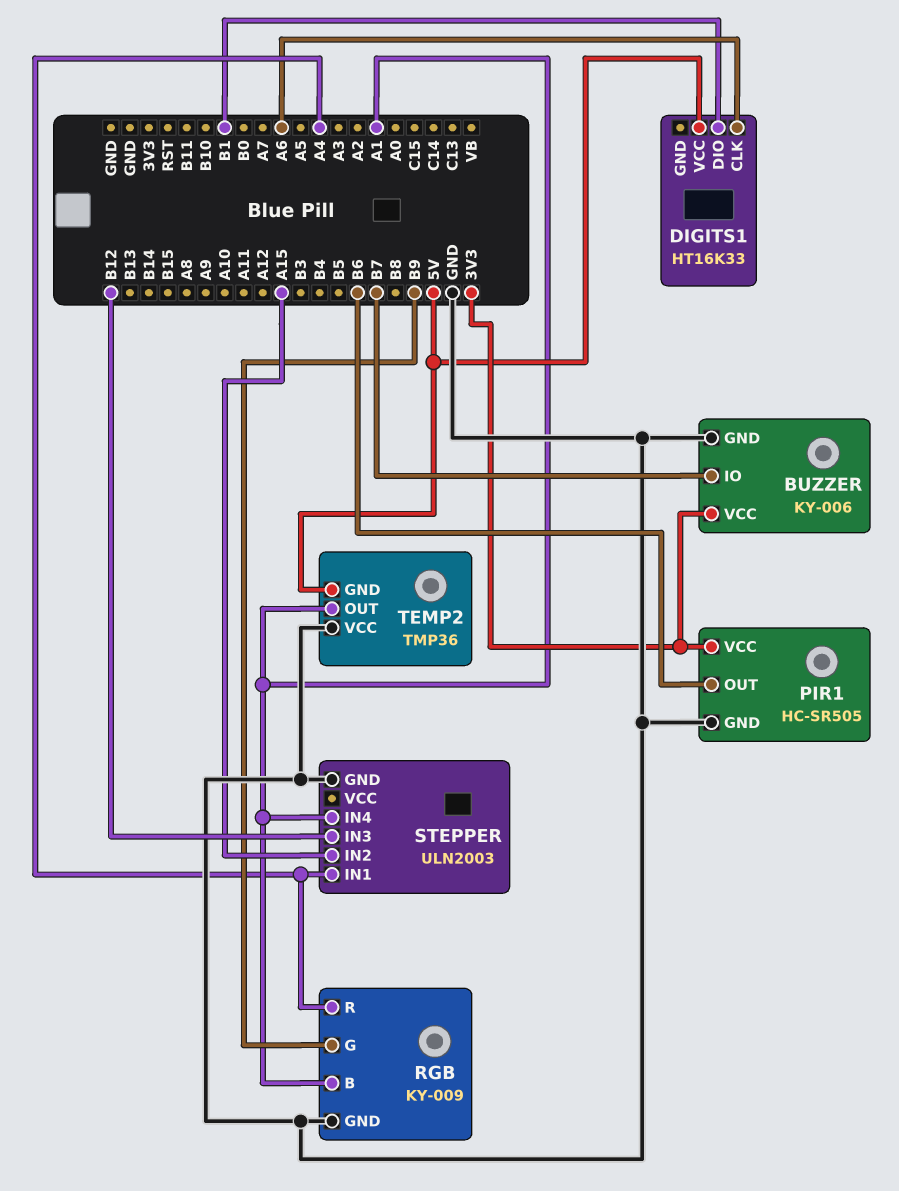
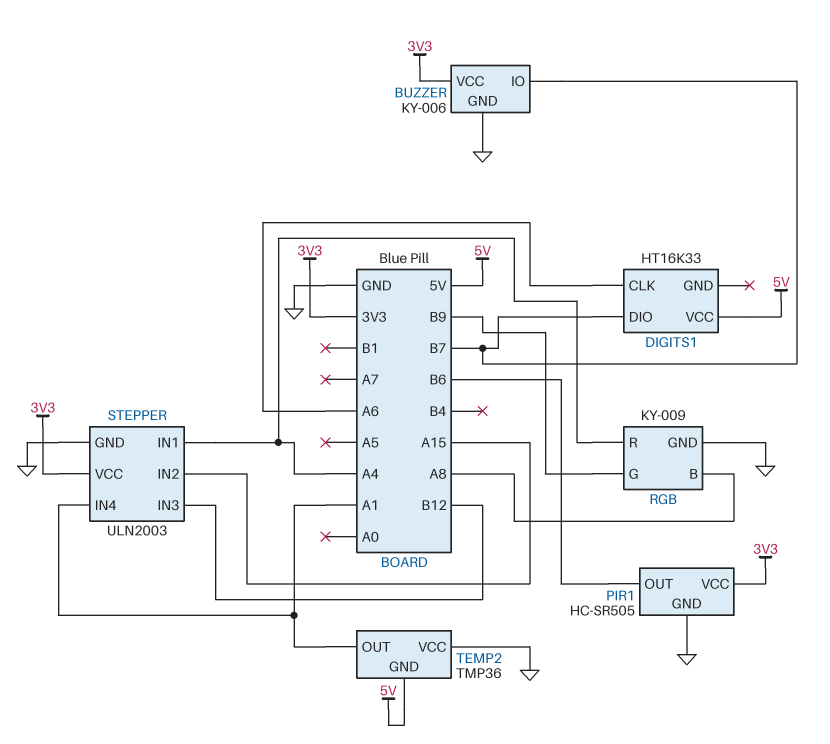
DIGITS1 pin DIO: B1 -> B7
RGB pin B: A1 -> A8
STEPPER pin VCC: none -> 3V3

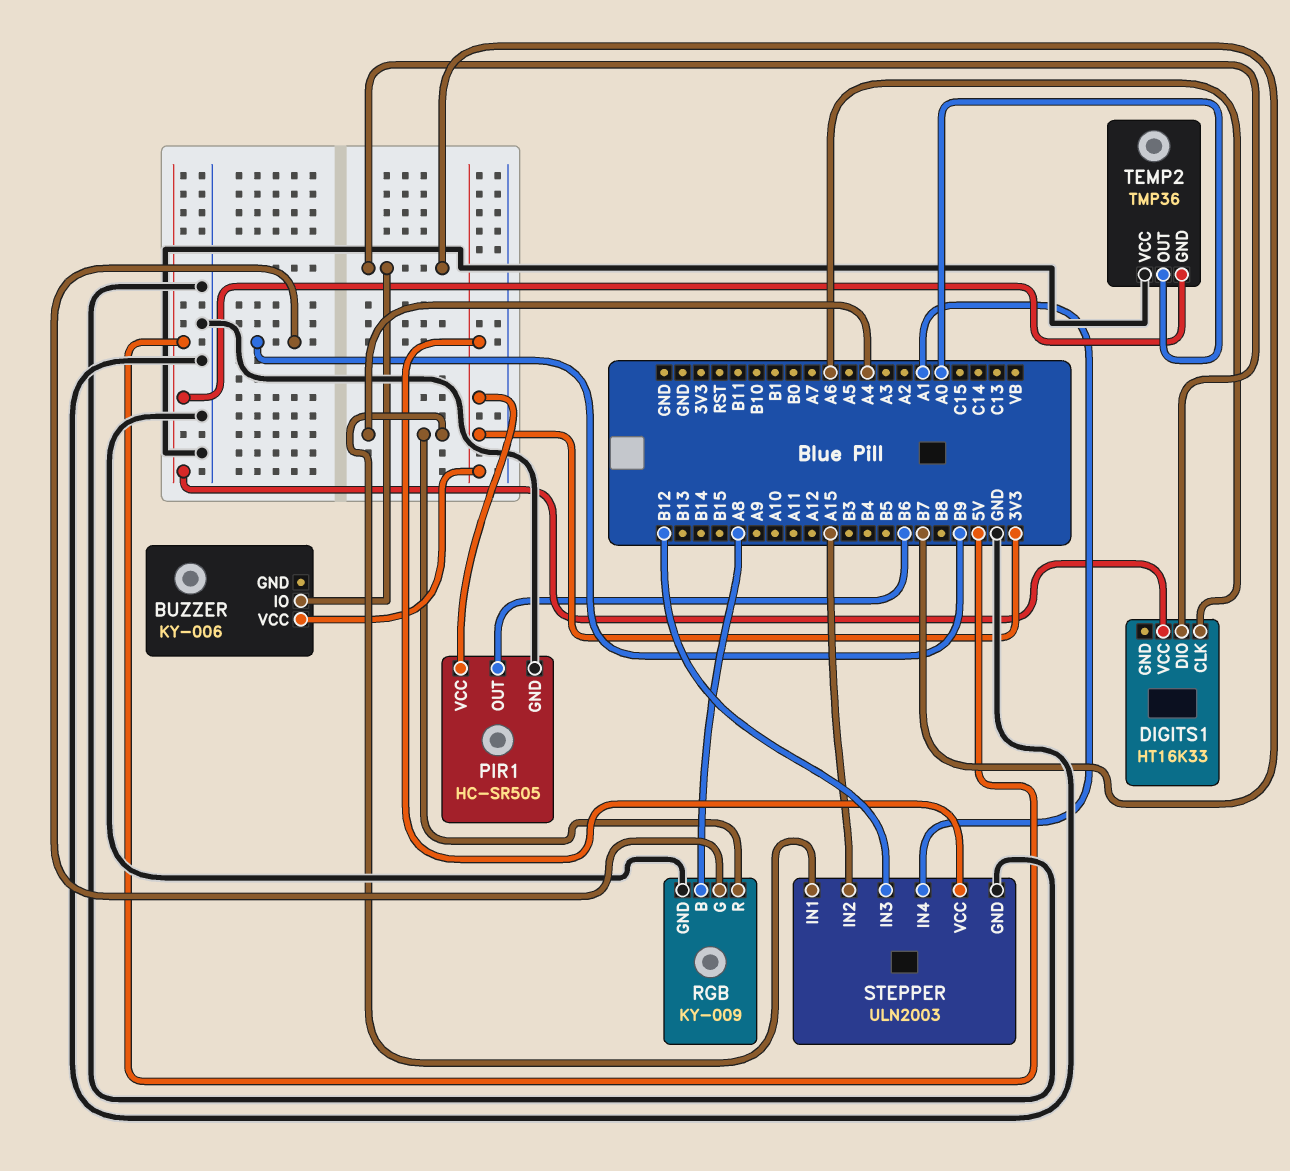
BUZZER pin GND: GND -> none
TEMP2 pin OUT: A1 -> A0

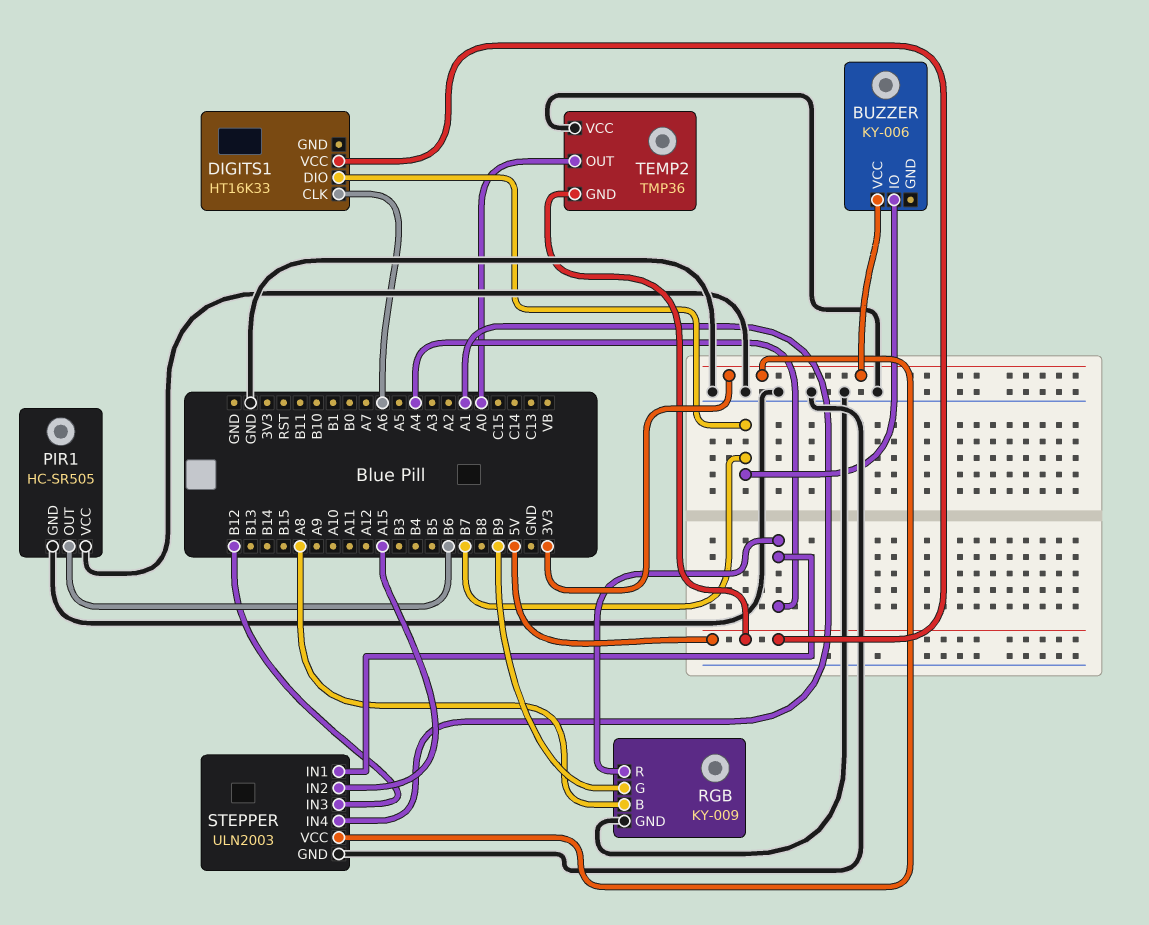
PIR1 pin VCC: 3V3 -> GND

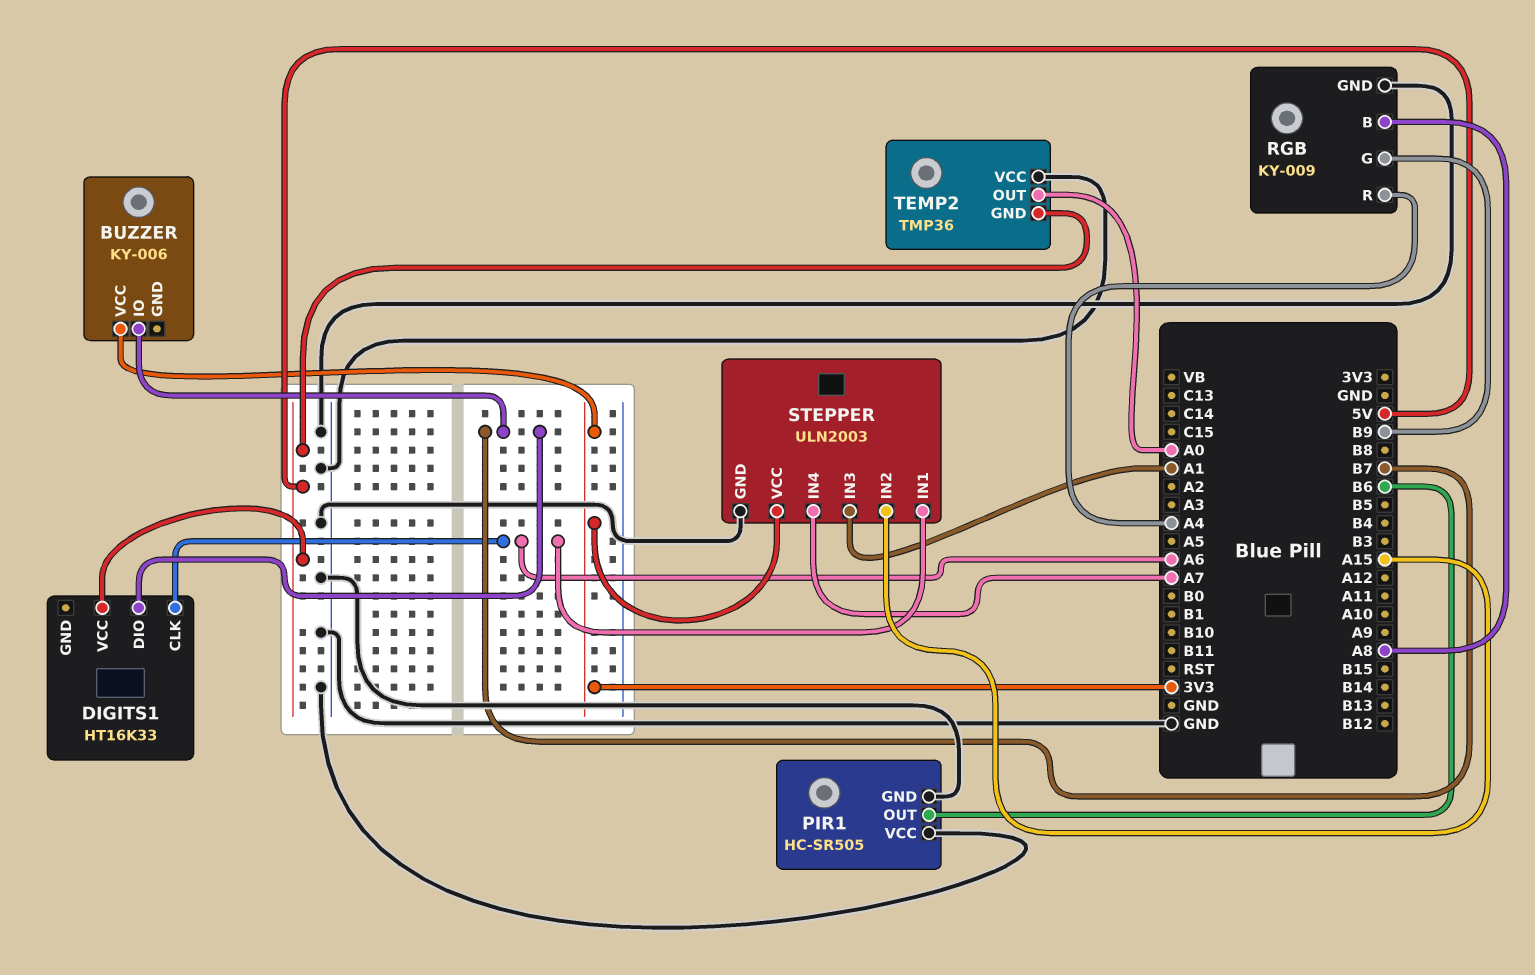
STEPPER pin IN1: A4 -> A6
STEPPER pin IN3: B12 -> A1
STEPPER pin IN4: A1 -> A7

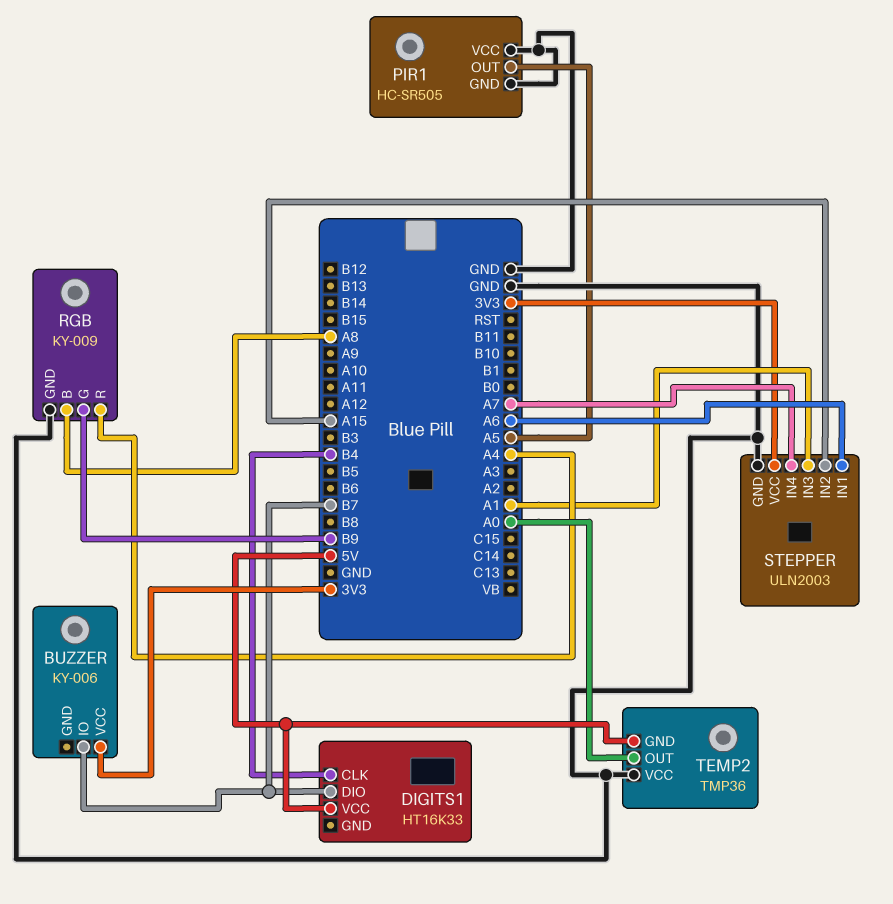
DIGITS1 pin CLK: A6 -> B4
PIR1 pin OUT: B6 -> A5

